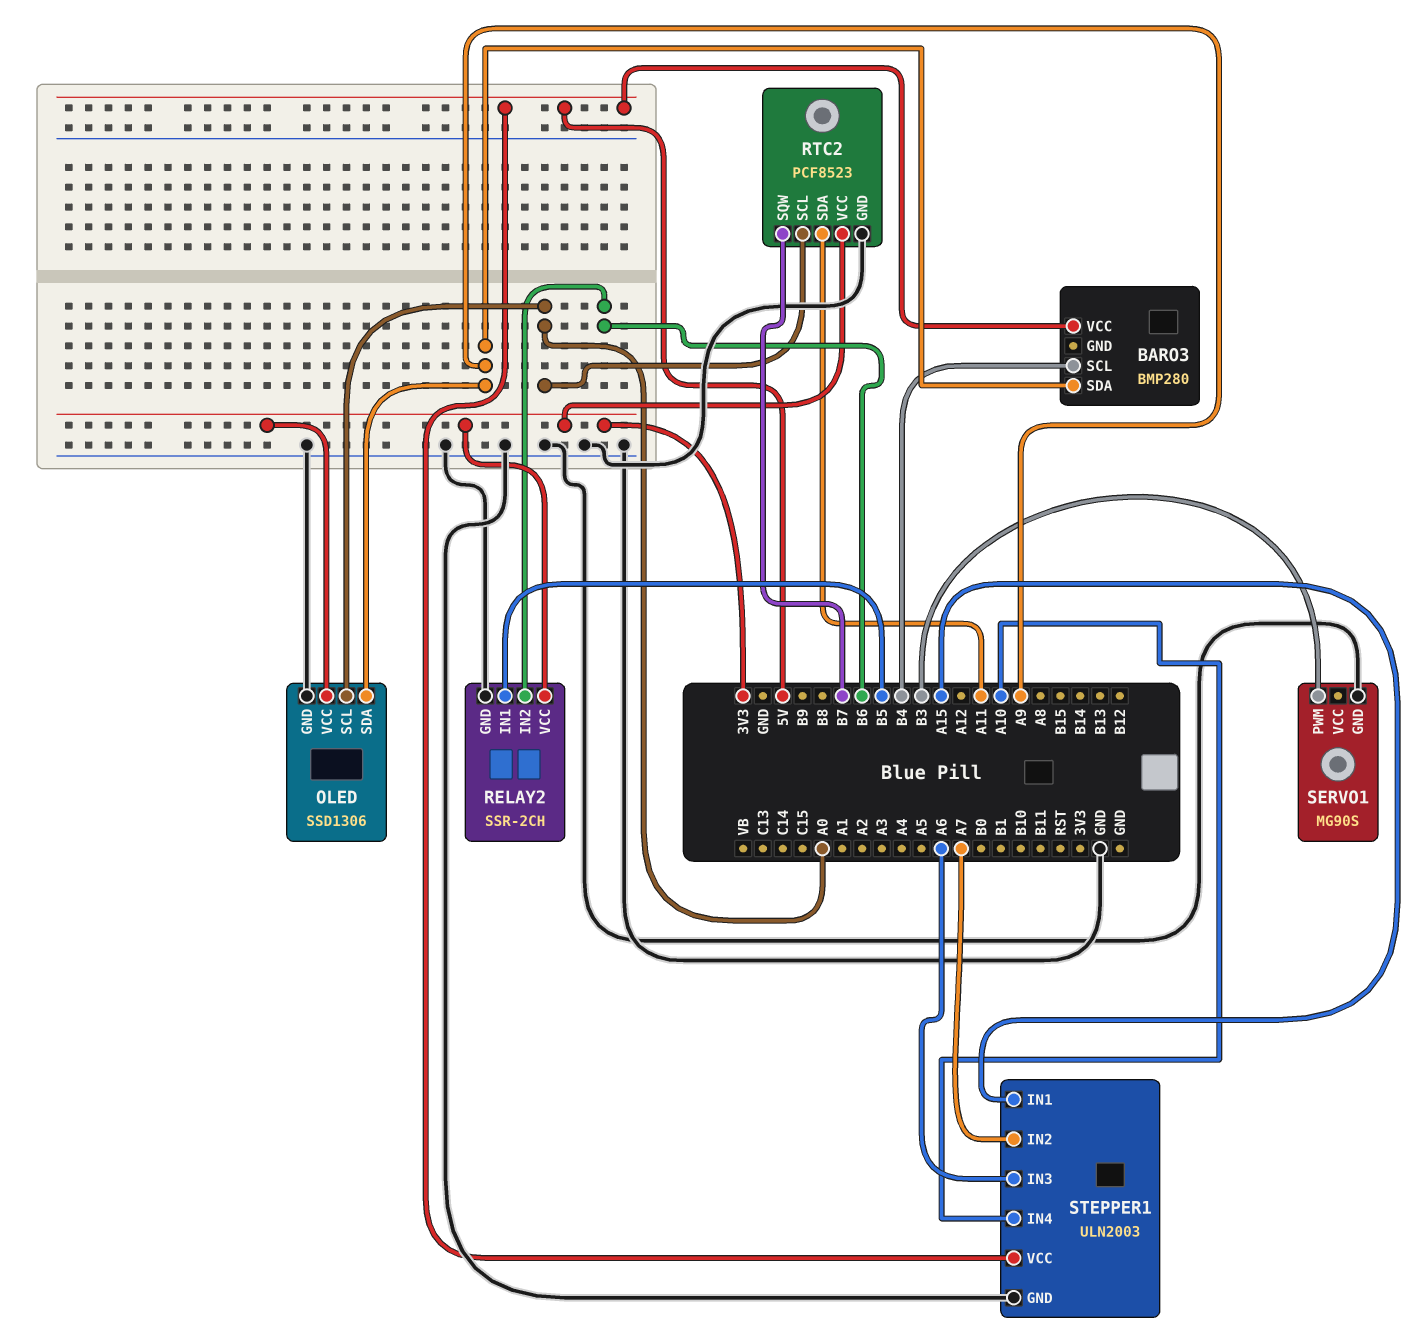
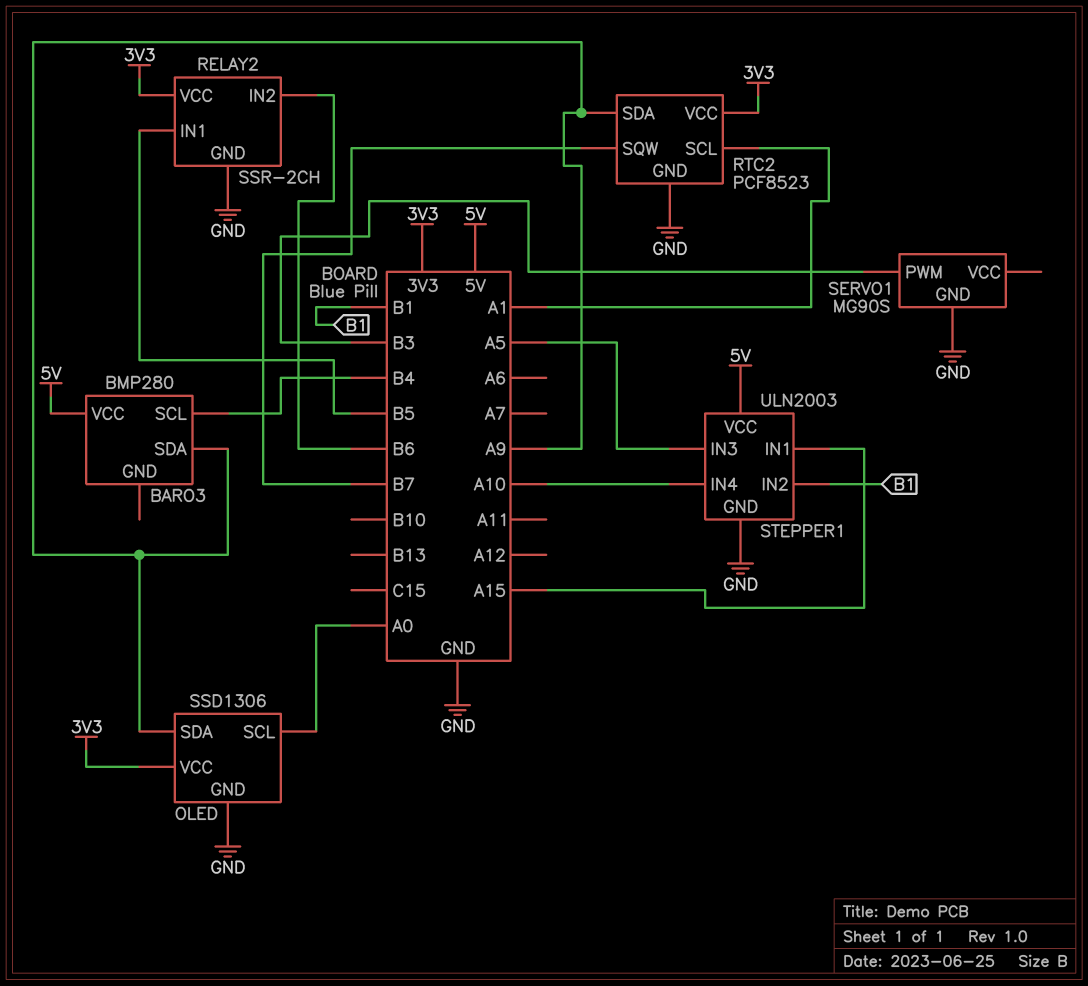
RTC2 pin SCL: A0 -> A1
RTC2 pin SDA: A11 -> A9
STEPPER1 pin IN2: A7 -> B1
STEPPER1 pin IN3: A6 -> A5

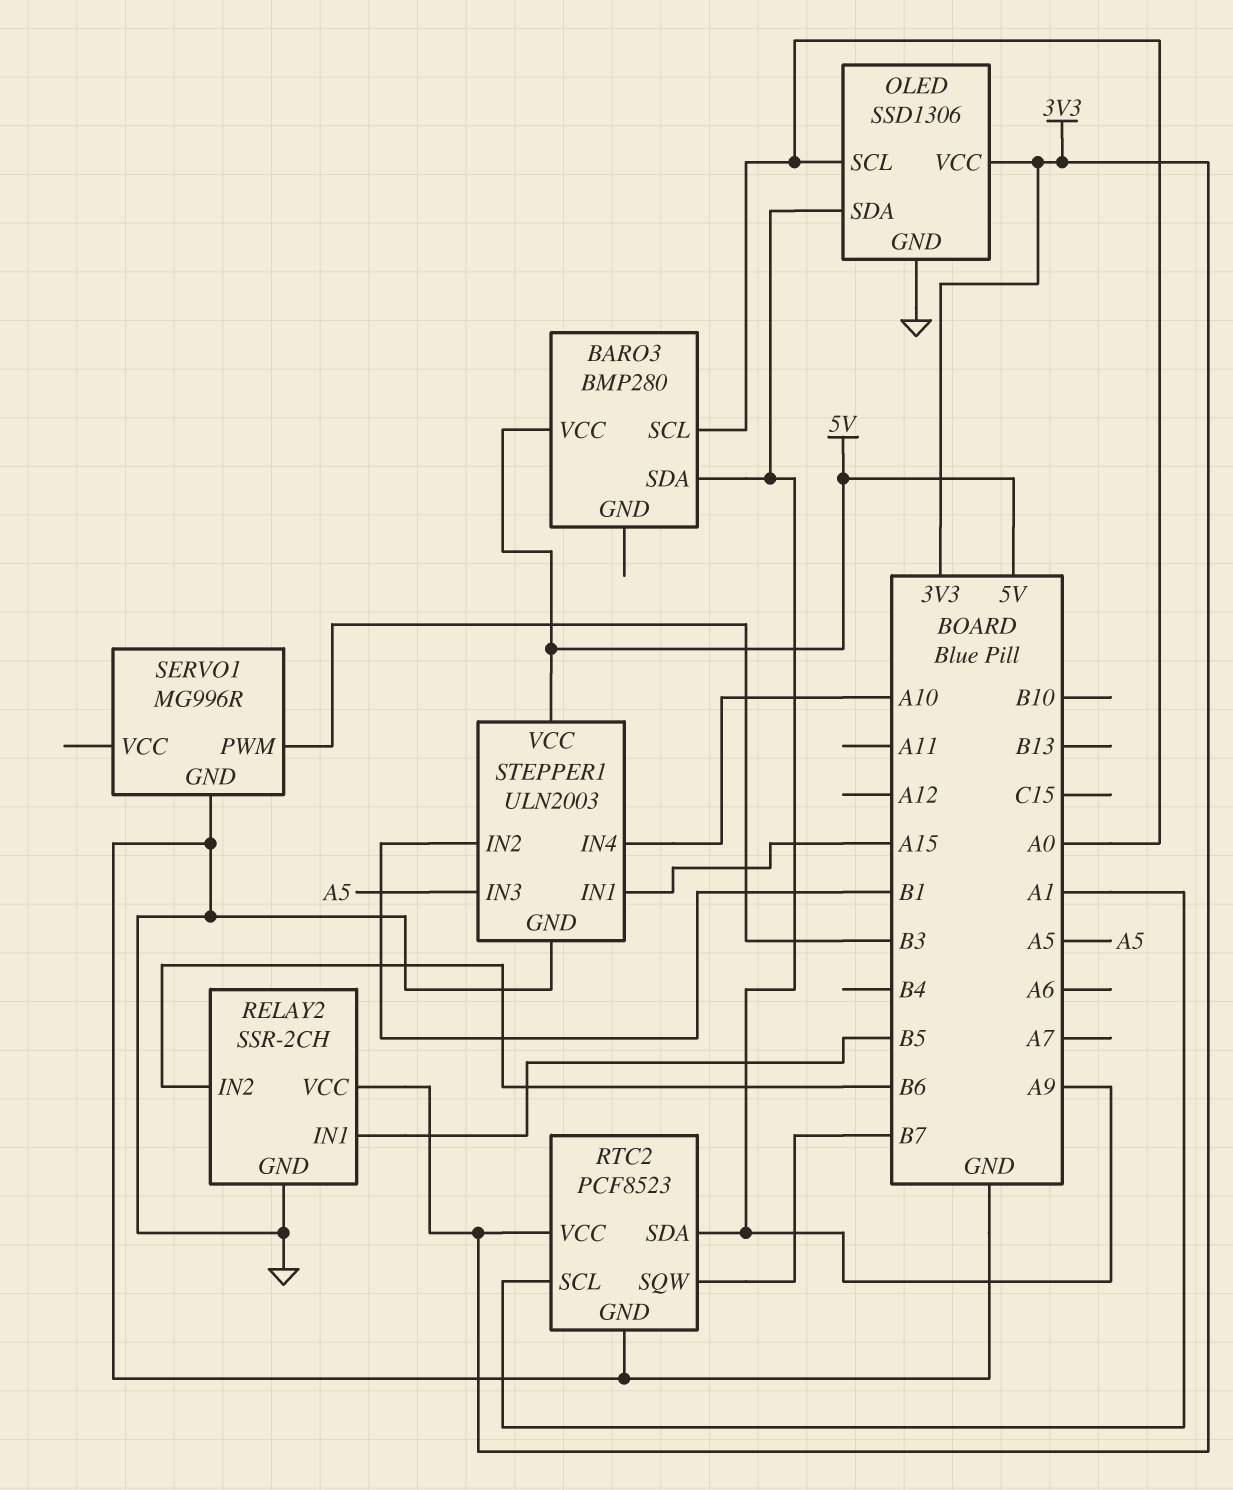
BARO3 pin SCL: B4 -> A0
SERVO1: MG90S -> MG996R

